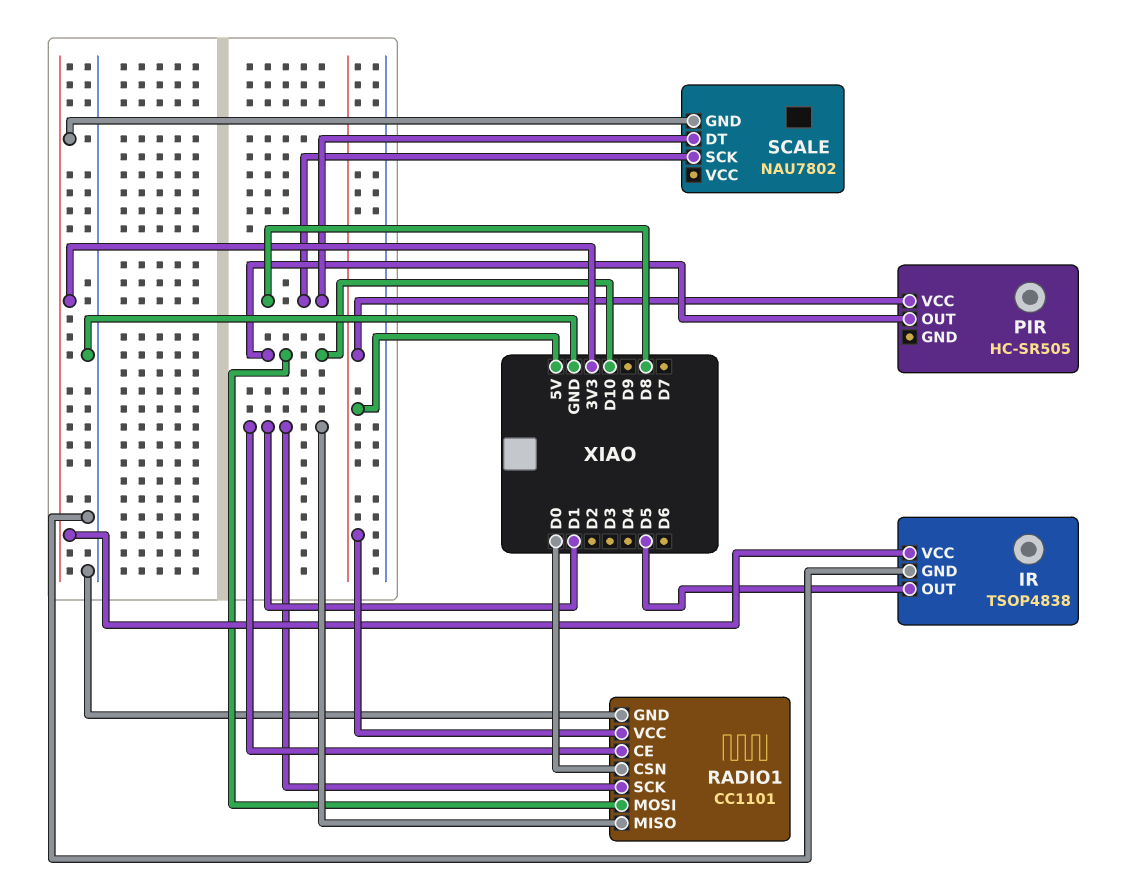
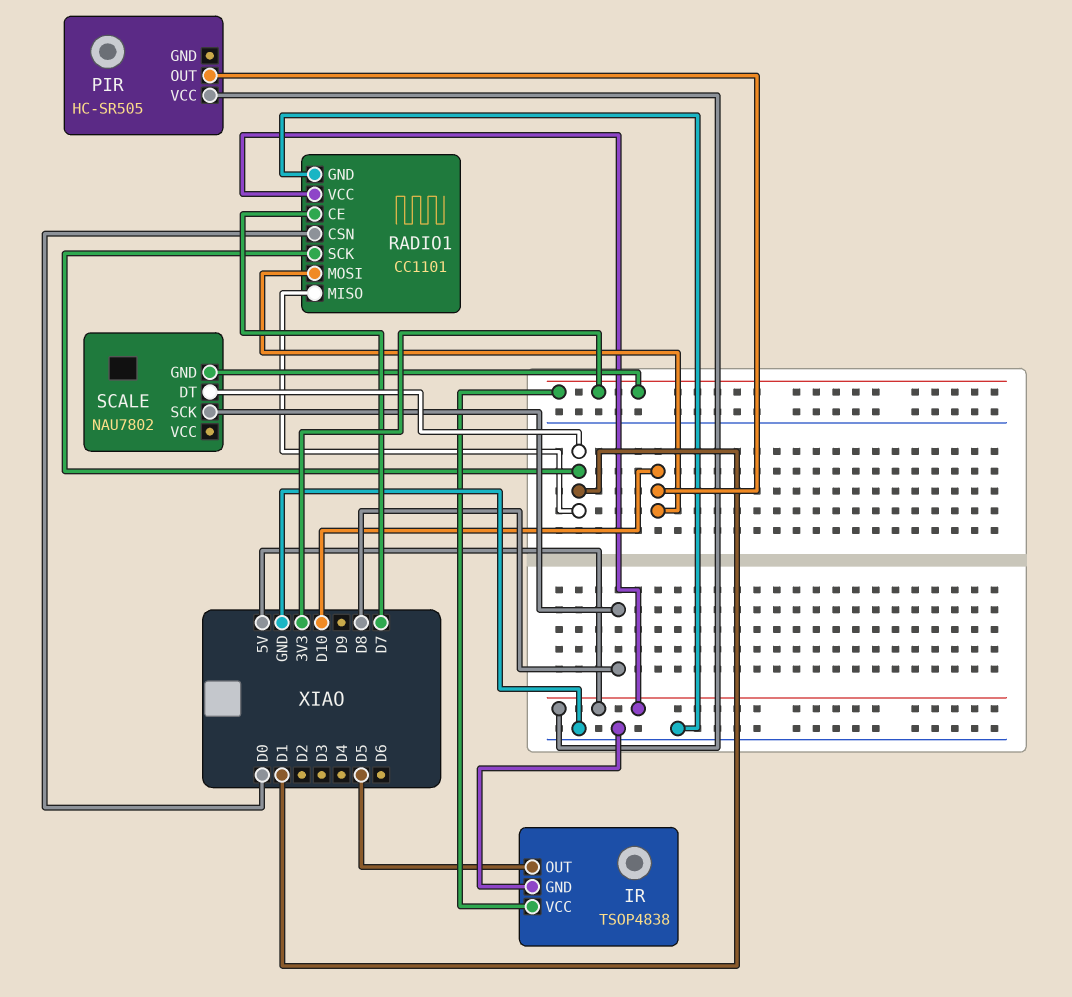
RADIO1 pin CE: D1 -> D7
SCALE pin DT: D8 -> D1

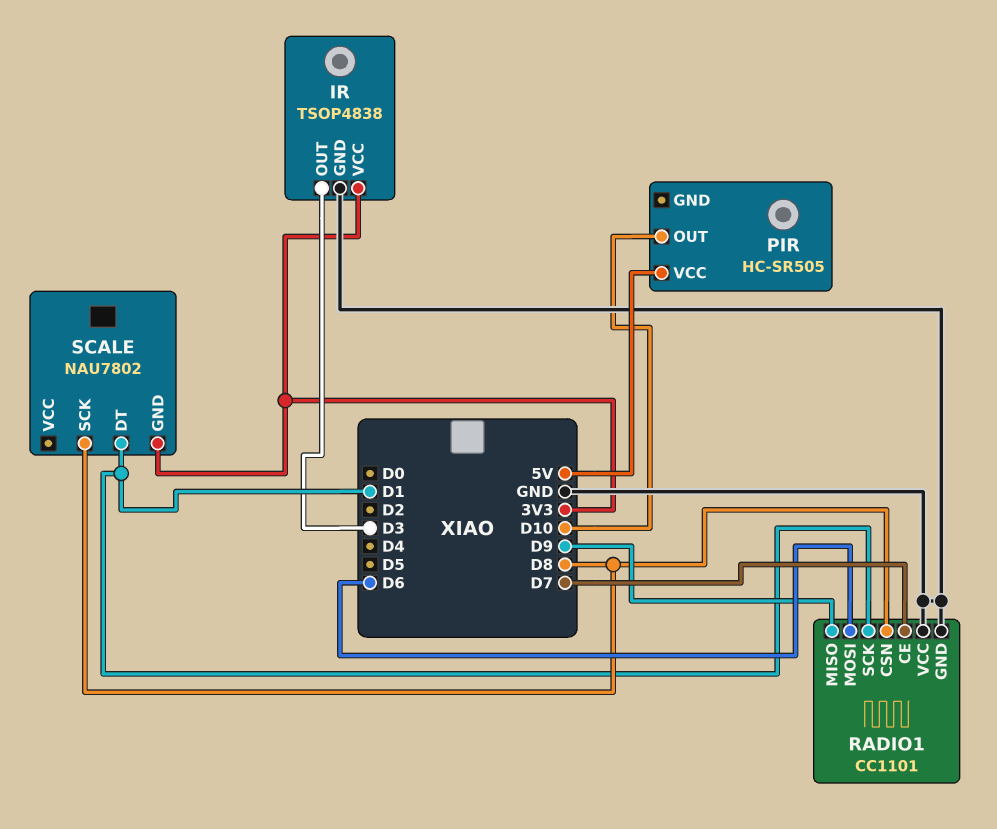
IR pin OUT: D5 -> D3
RADIO1 pin CSN: D0 -> D8
RADIO1 pin MISO: D1 -> D9
RADIO1 pin MOSI: D10 -> D6
RADIO1 pin VCC: 5V -> GND

